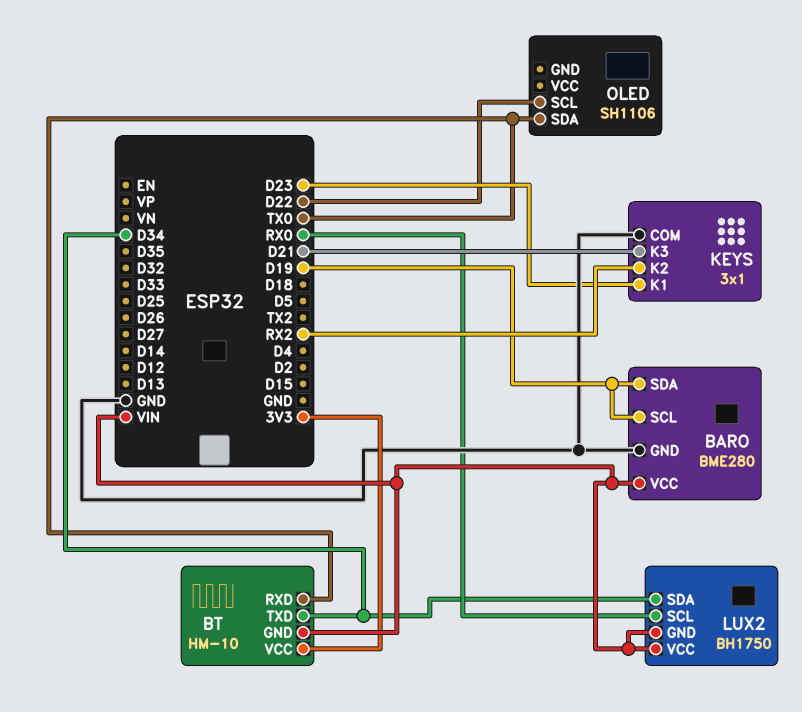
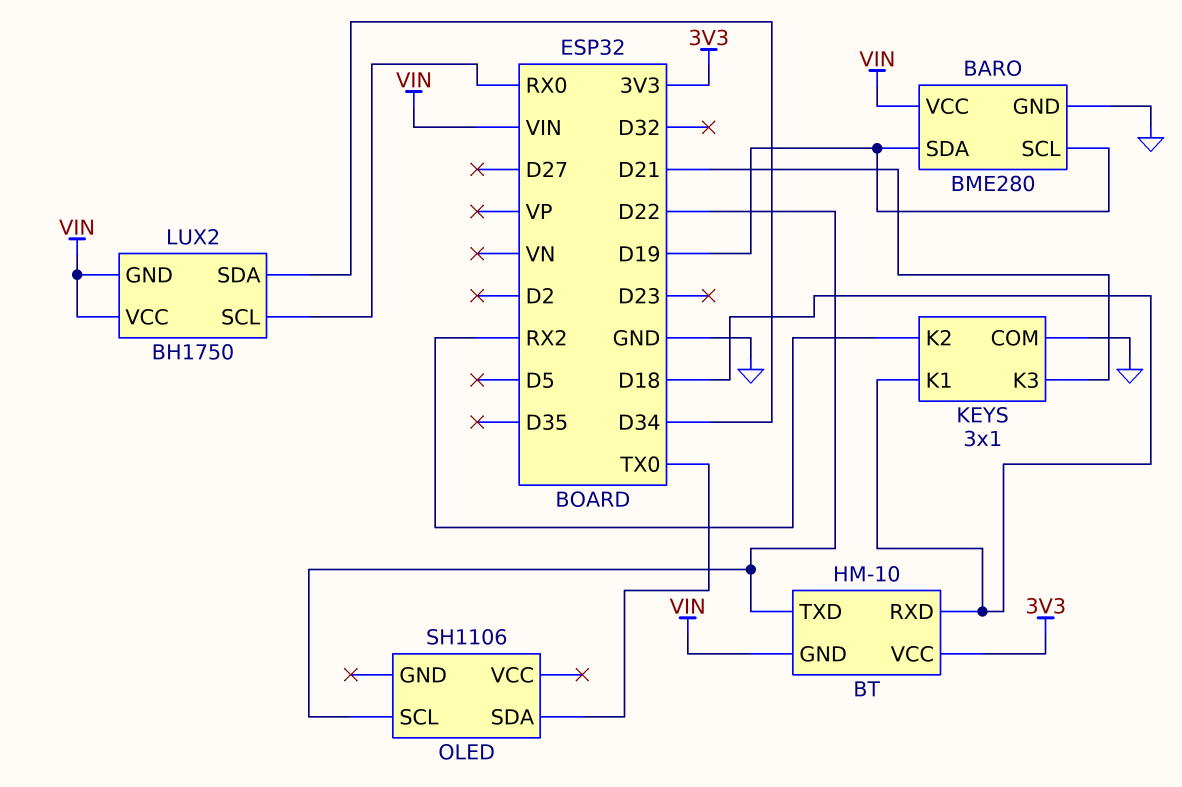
BT pin RXD: TX0 -> D18
BT pin TXD: D34 -> D22
KEYS pin K1: D23 -> D18

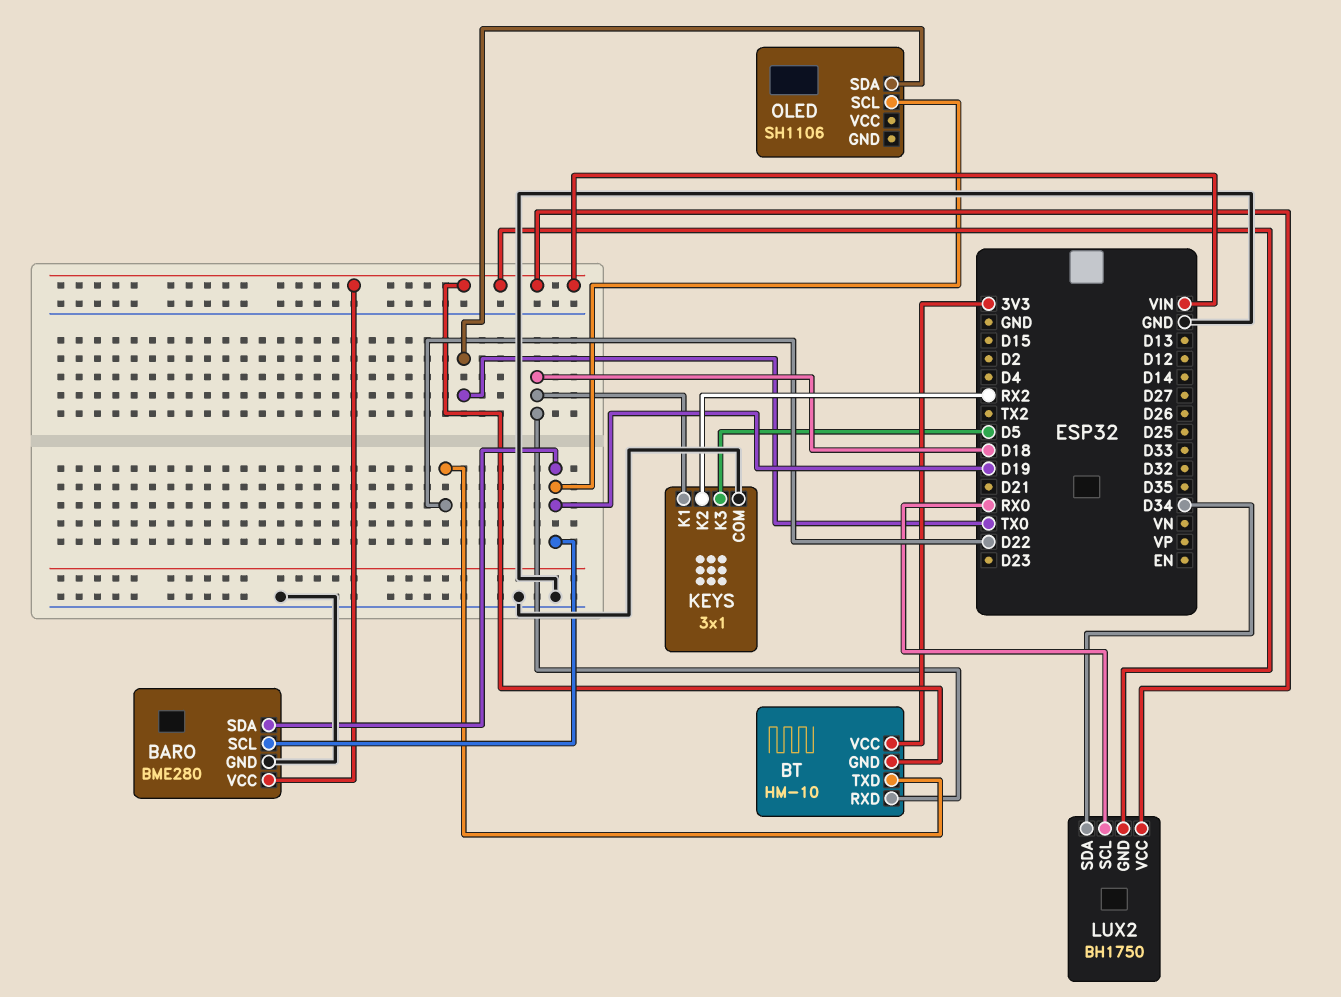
KEYS pin K3: D21 -> D5
OLED pin SCL: D22 -> D19

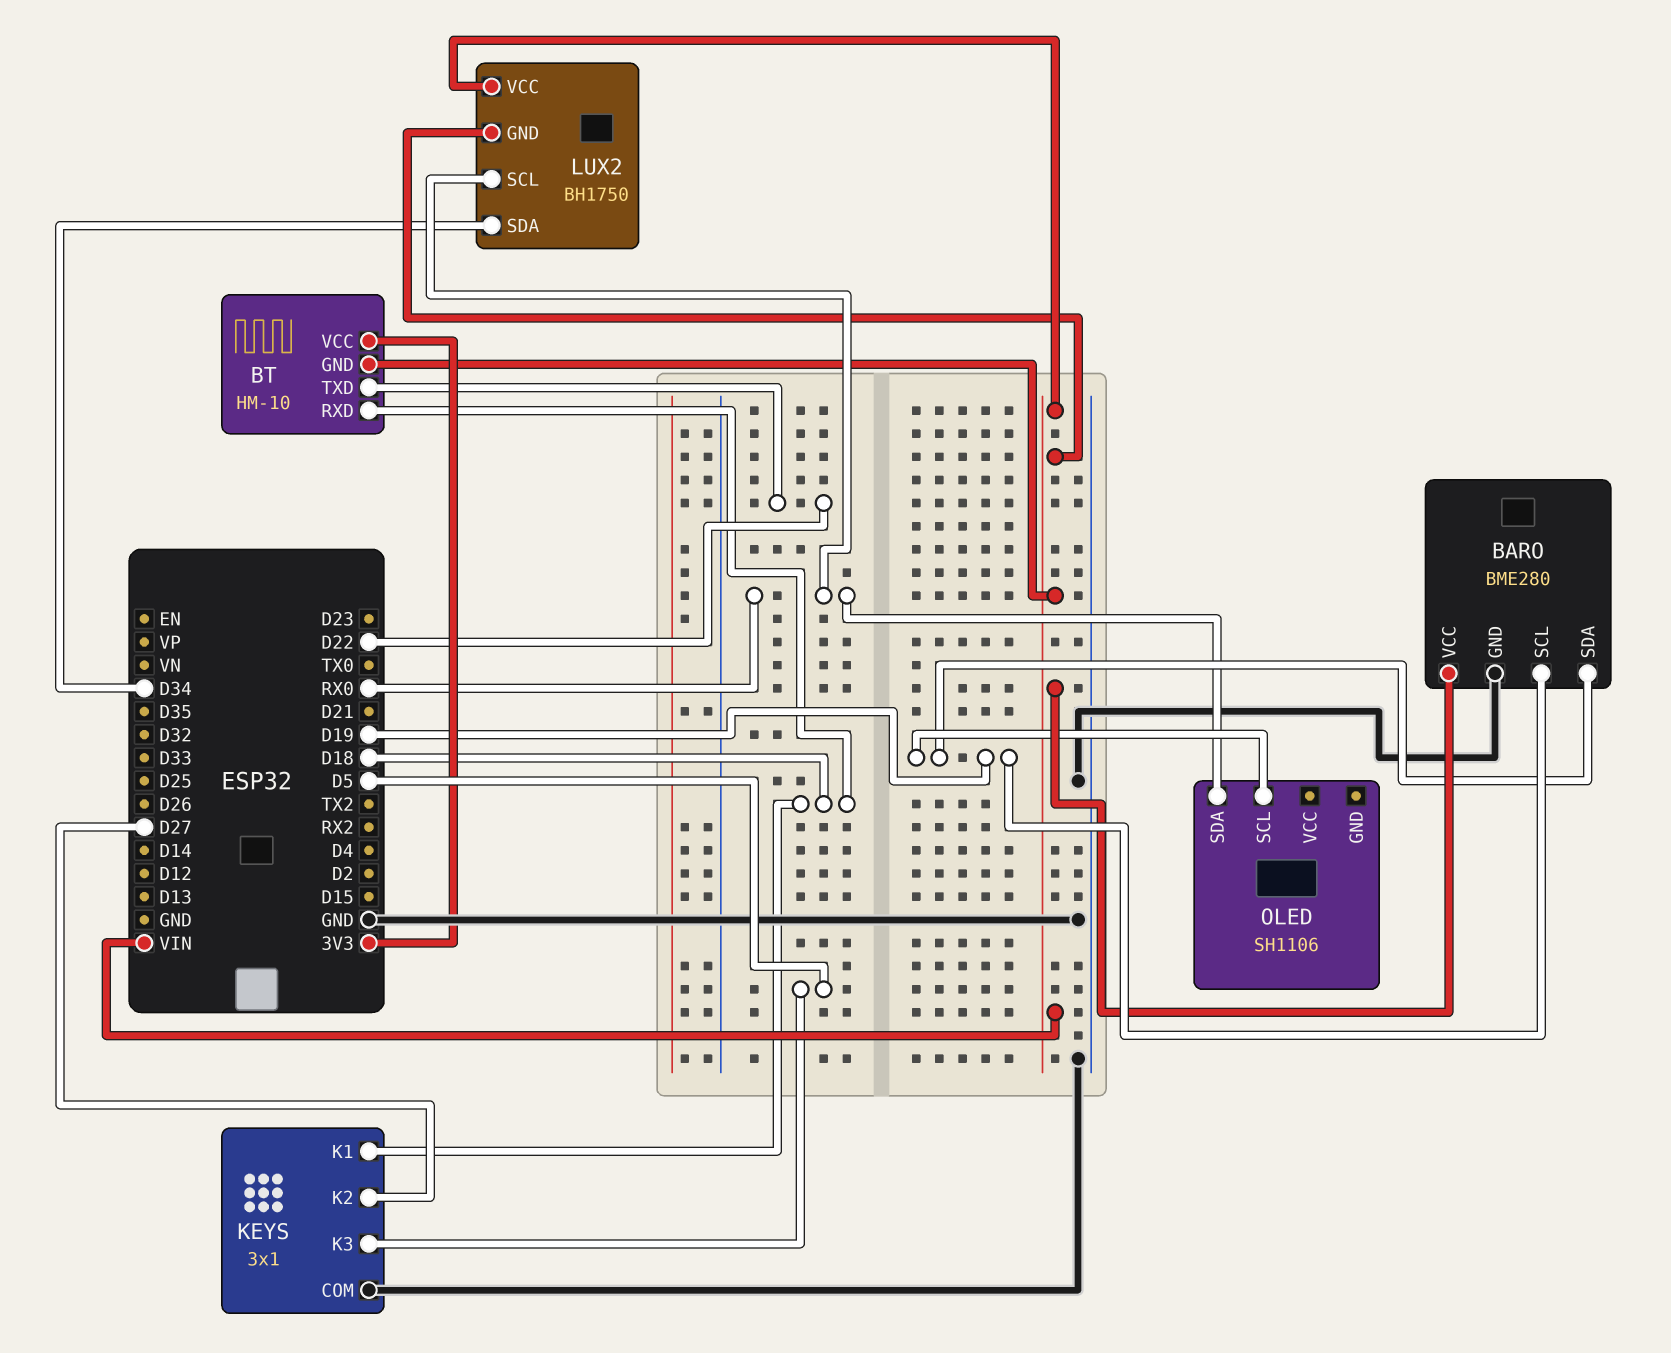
KEYS pin K2: RX2 -> D27
OLED pin SDA: TX0 -> RX0

